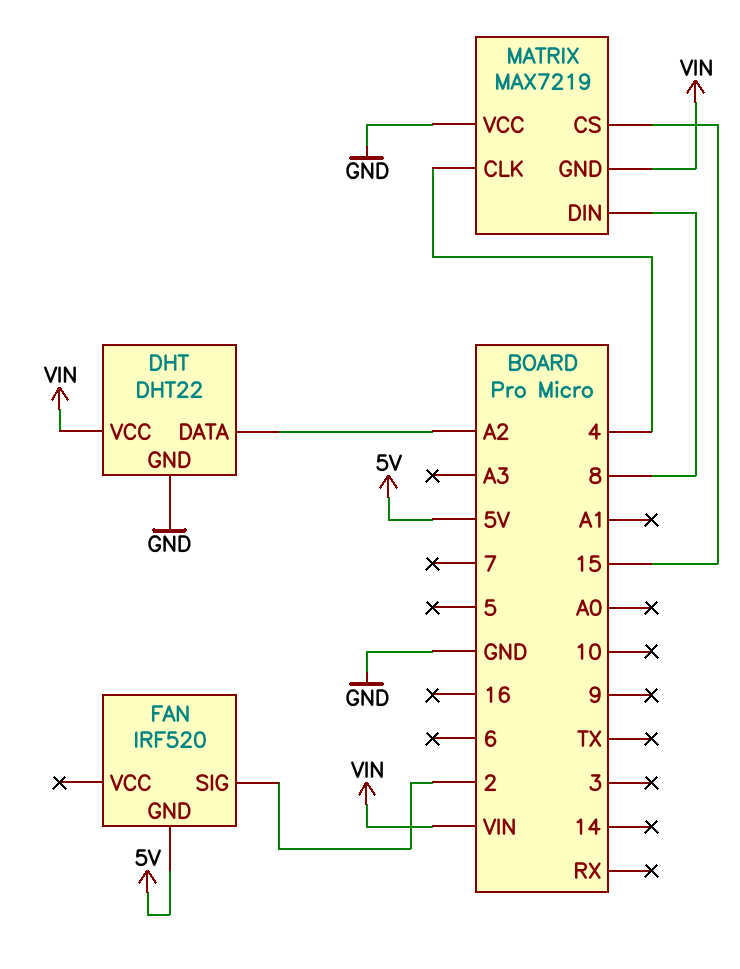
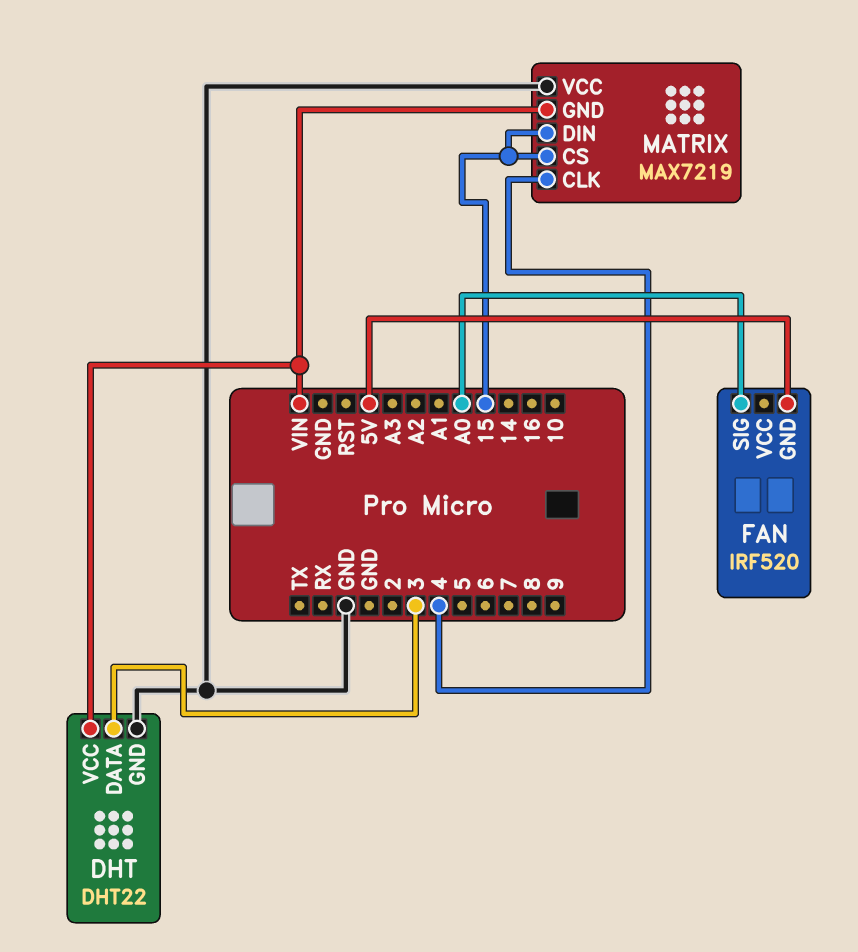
DHT pin DATA: A2 -> 3
FAN pin SIG: 2 -> A0
MATRIX pin DIN: 8 -> 15

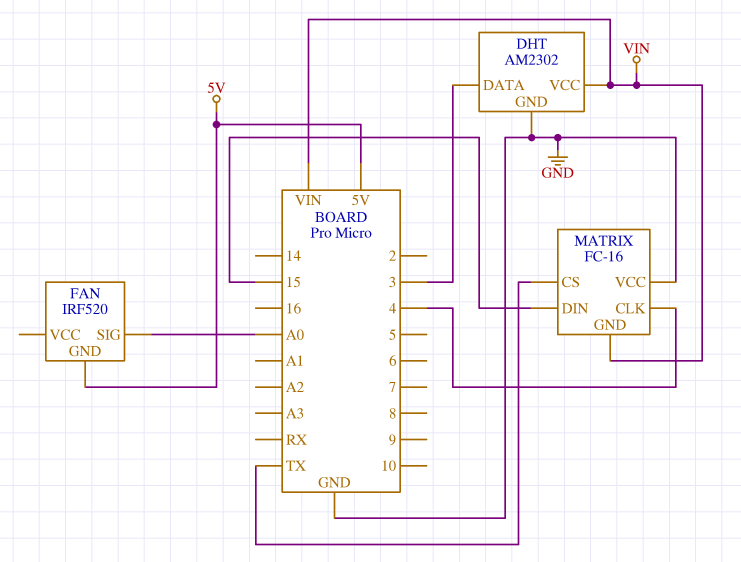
DHT: DHT22 -> AM2302
MATRIX: MAX7219 -> FC-16
MATRIX pin CS: 15 -> TX

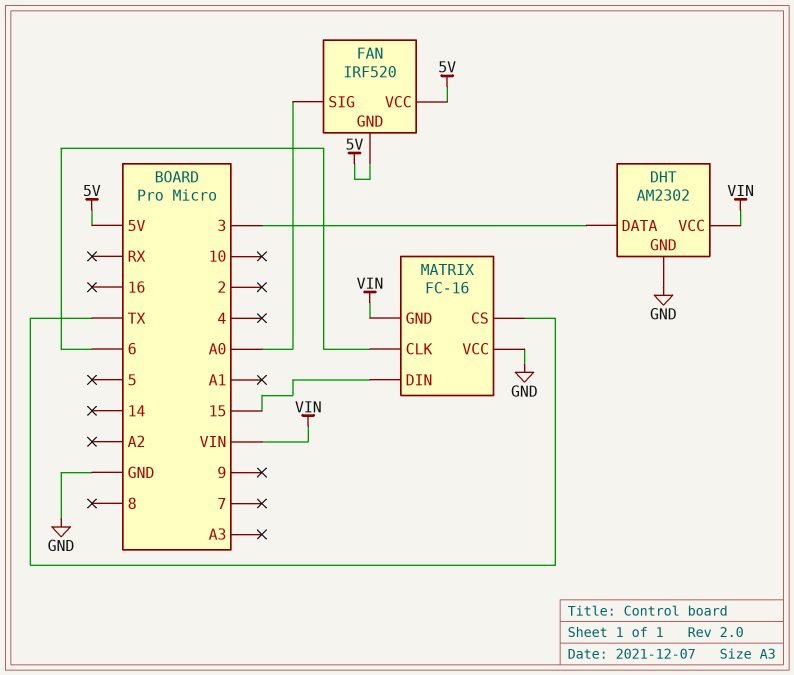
FAN pin VCC: none -> 5V
MATRIX pin CLK: 4 -> 6

